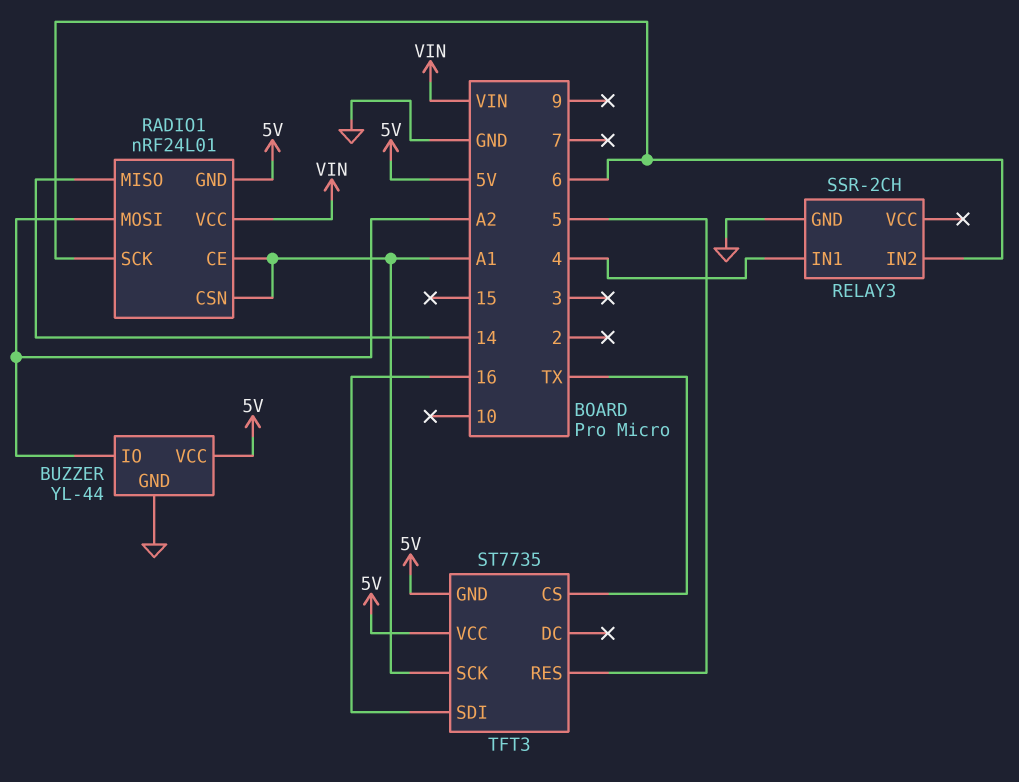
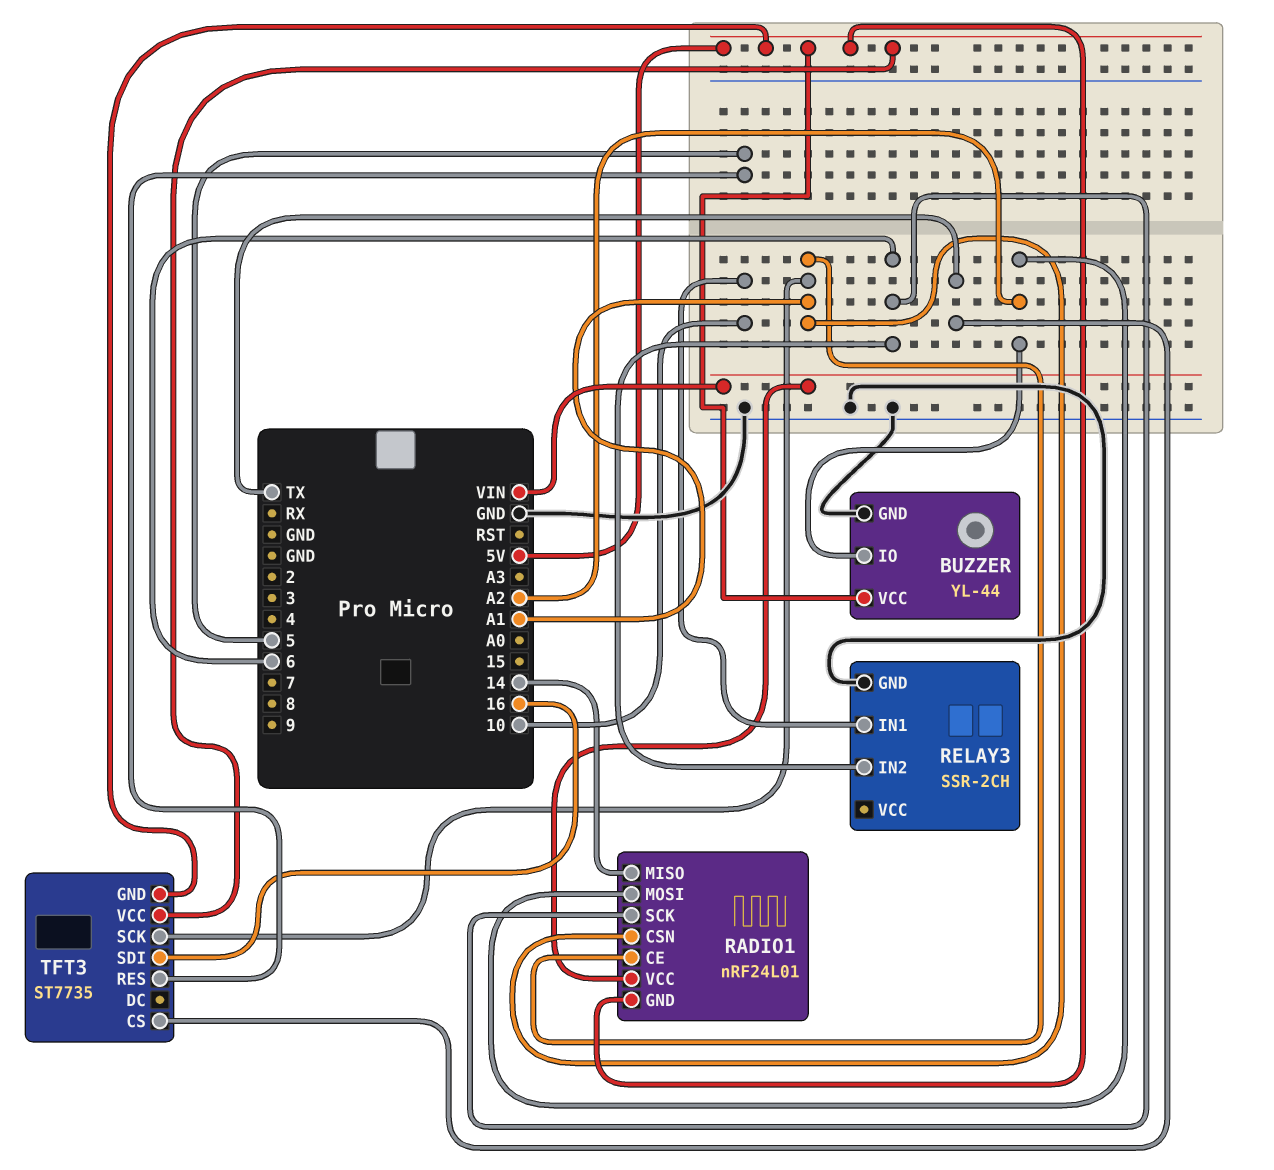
RELAY3 pin IN1: 4 -> 10

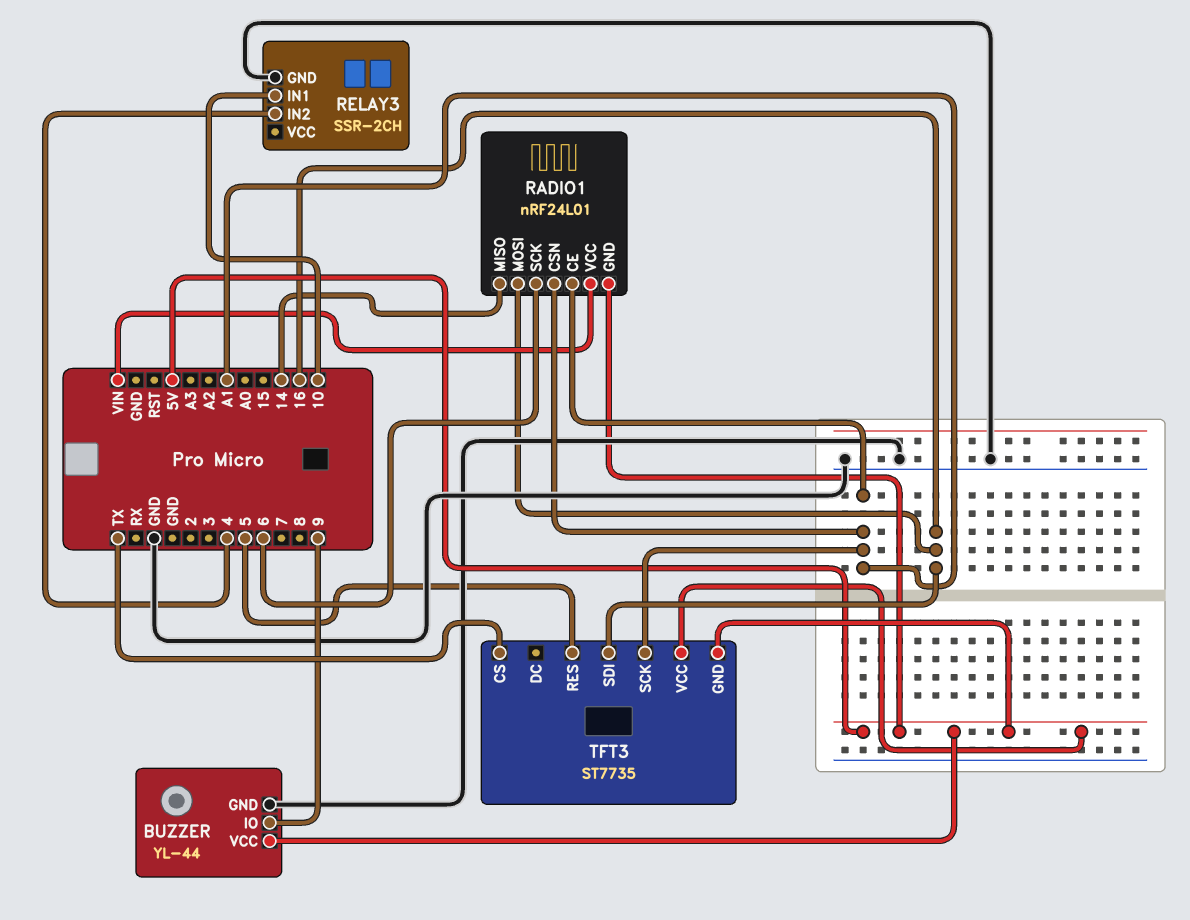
BUZZER pin IO: A2 -> 9
RADIO1 pin MOSI: A2 -> 16
RELAY3 pin IN2: 6 -> 4

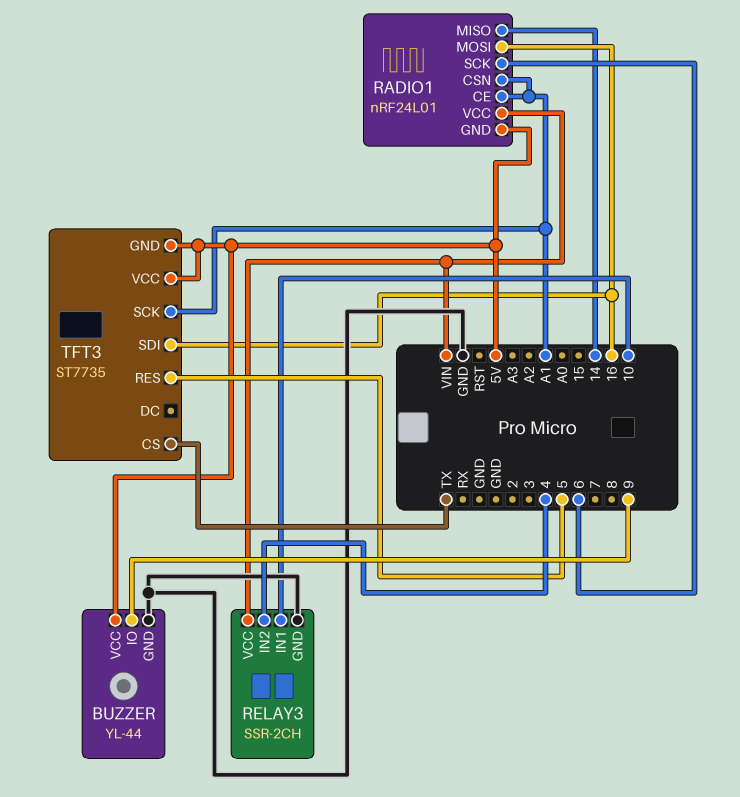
RELAY3 pin VCC: none -> VIN

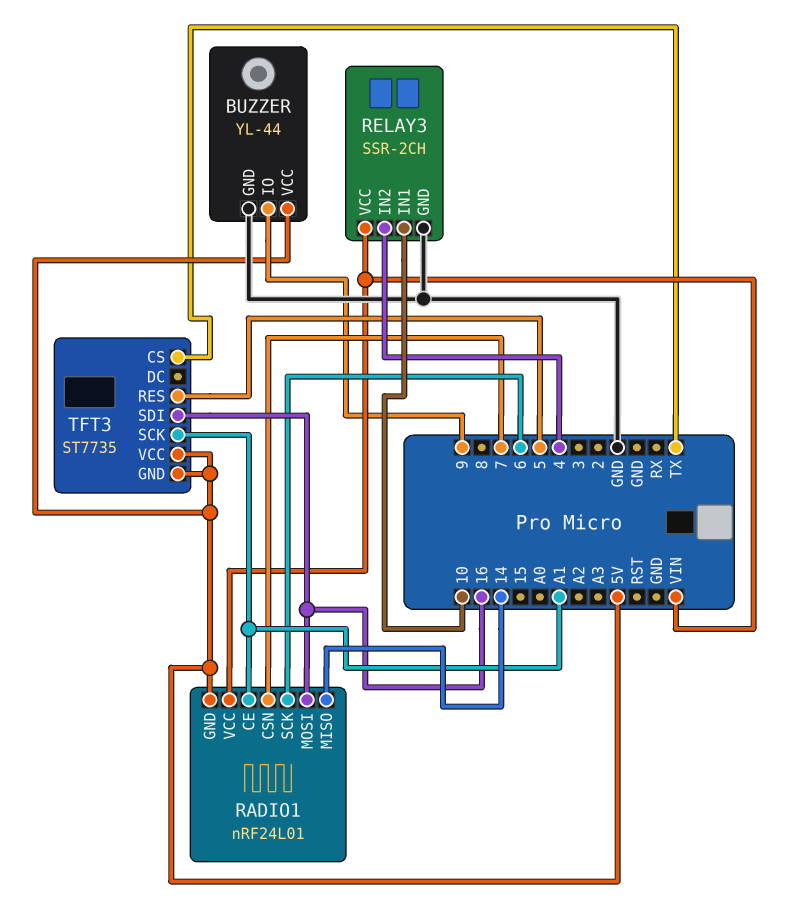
RADIO1 pin CSN: A1 -> 7

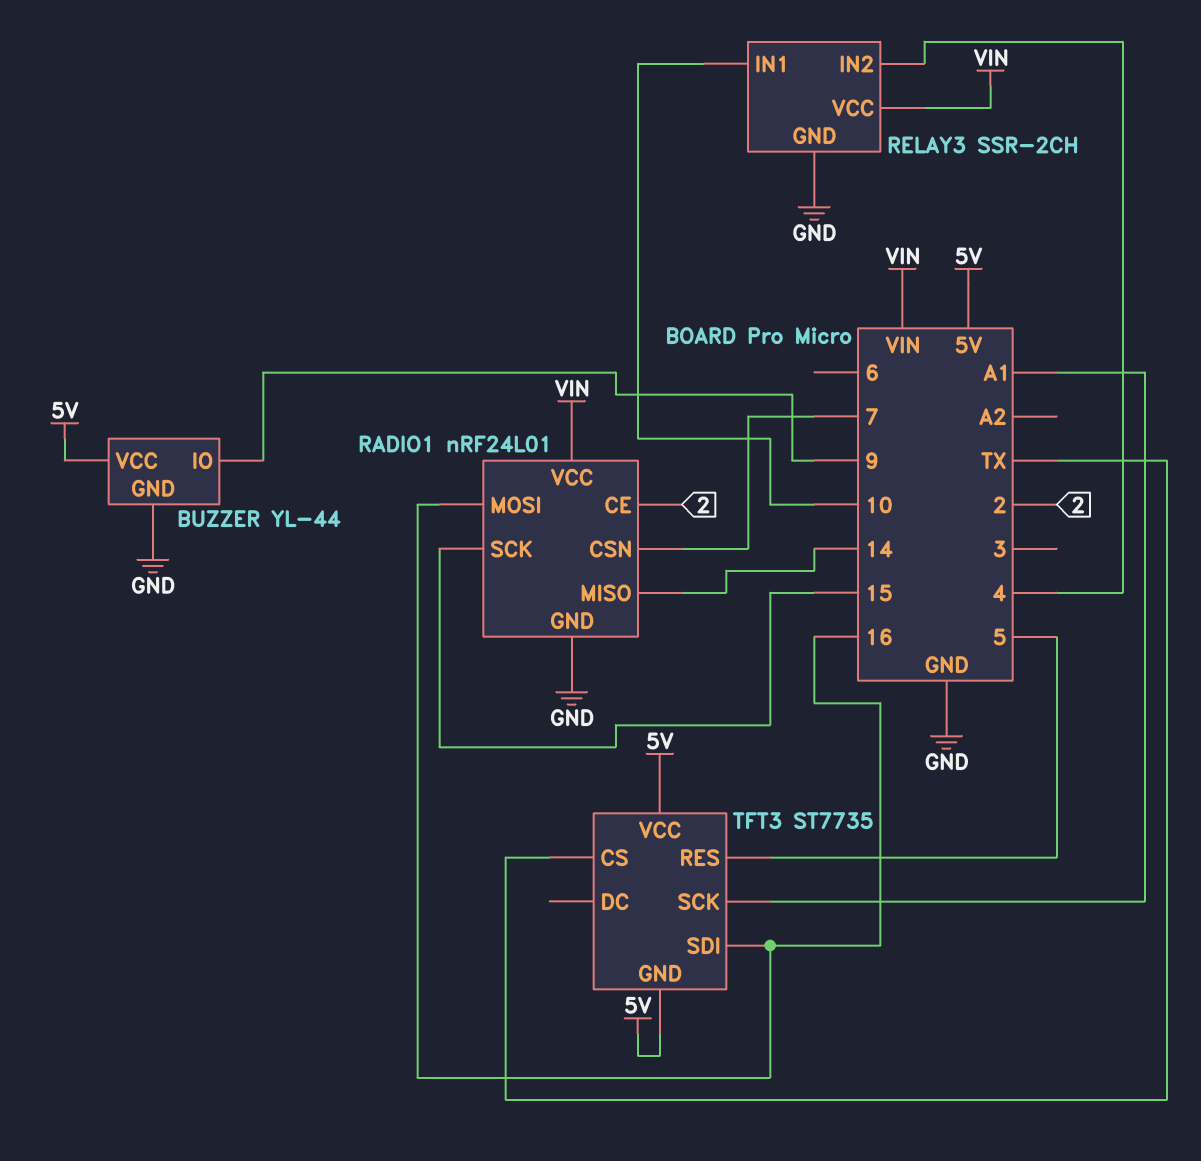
RADIO1 pin CE: A1 -> 2
RADIO1 pin GND: 5V -> GND
RADIO1 pin SCK: 6 -> 15

